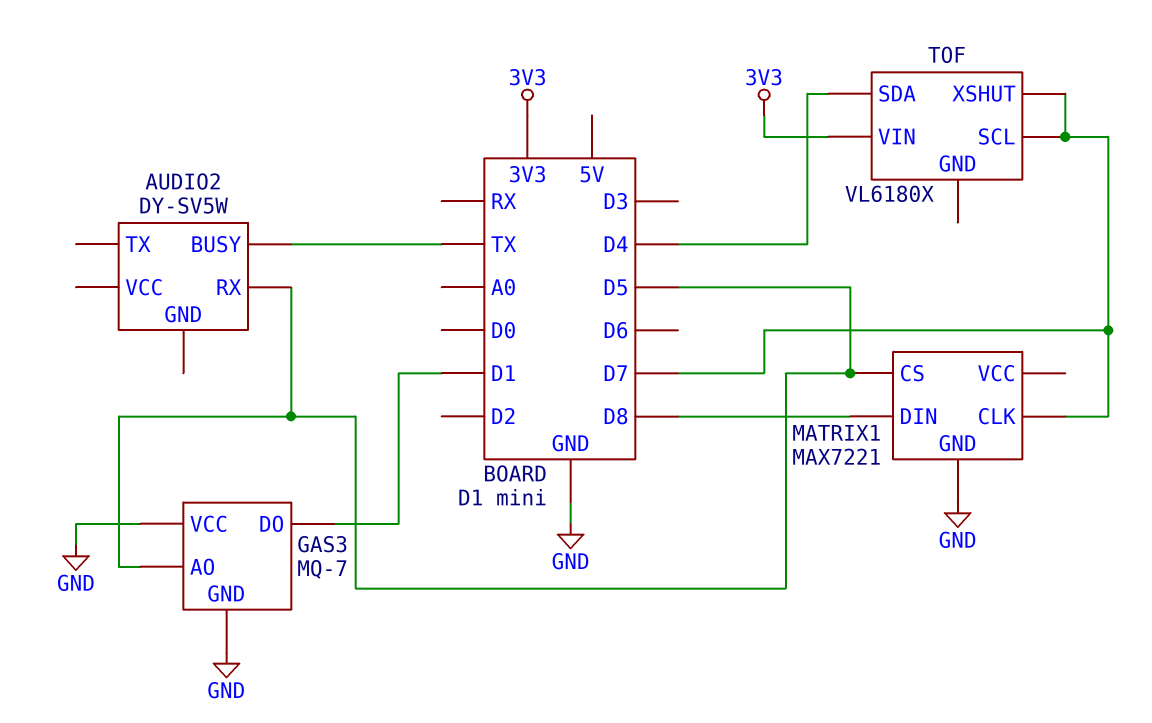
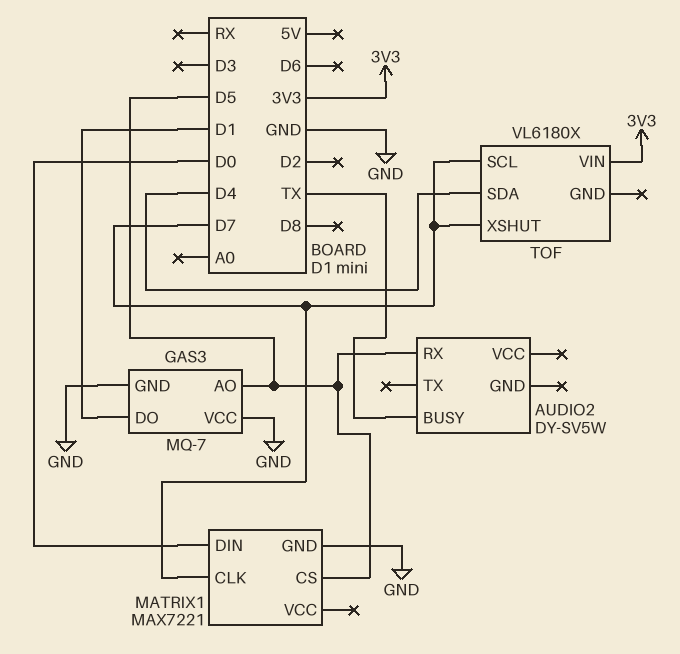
MATRIX1 pin DIN: D8 -> D0

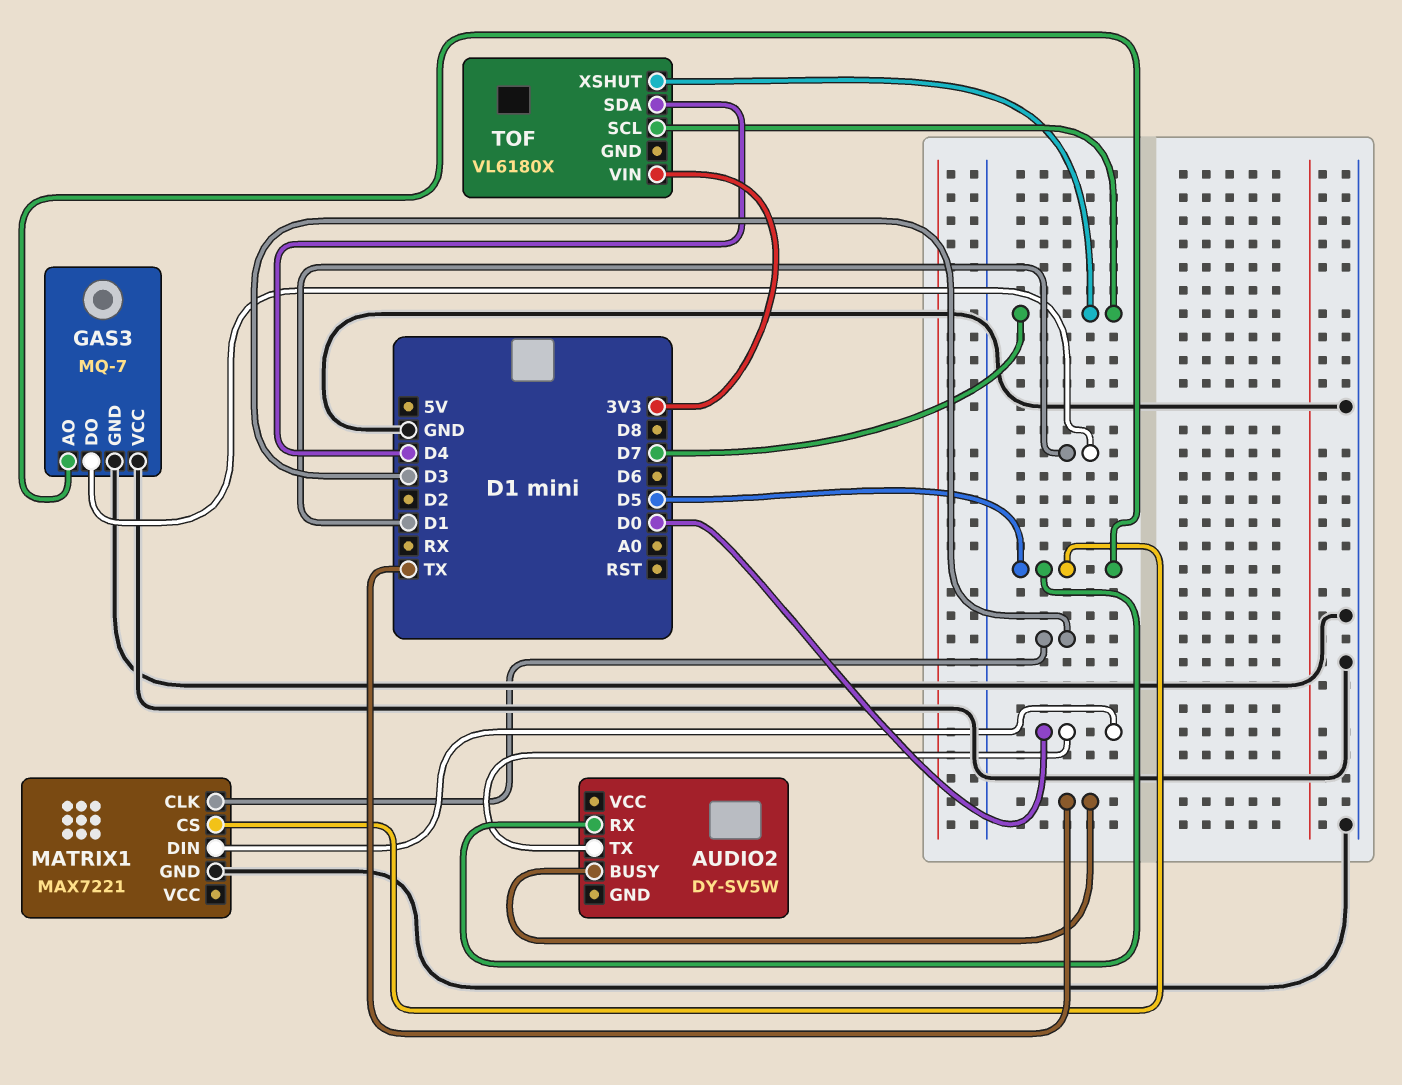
AUDIO2 pin TX: none -> D0
MATRIX1 pin CLK: D7 -> D3

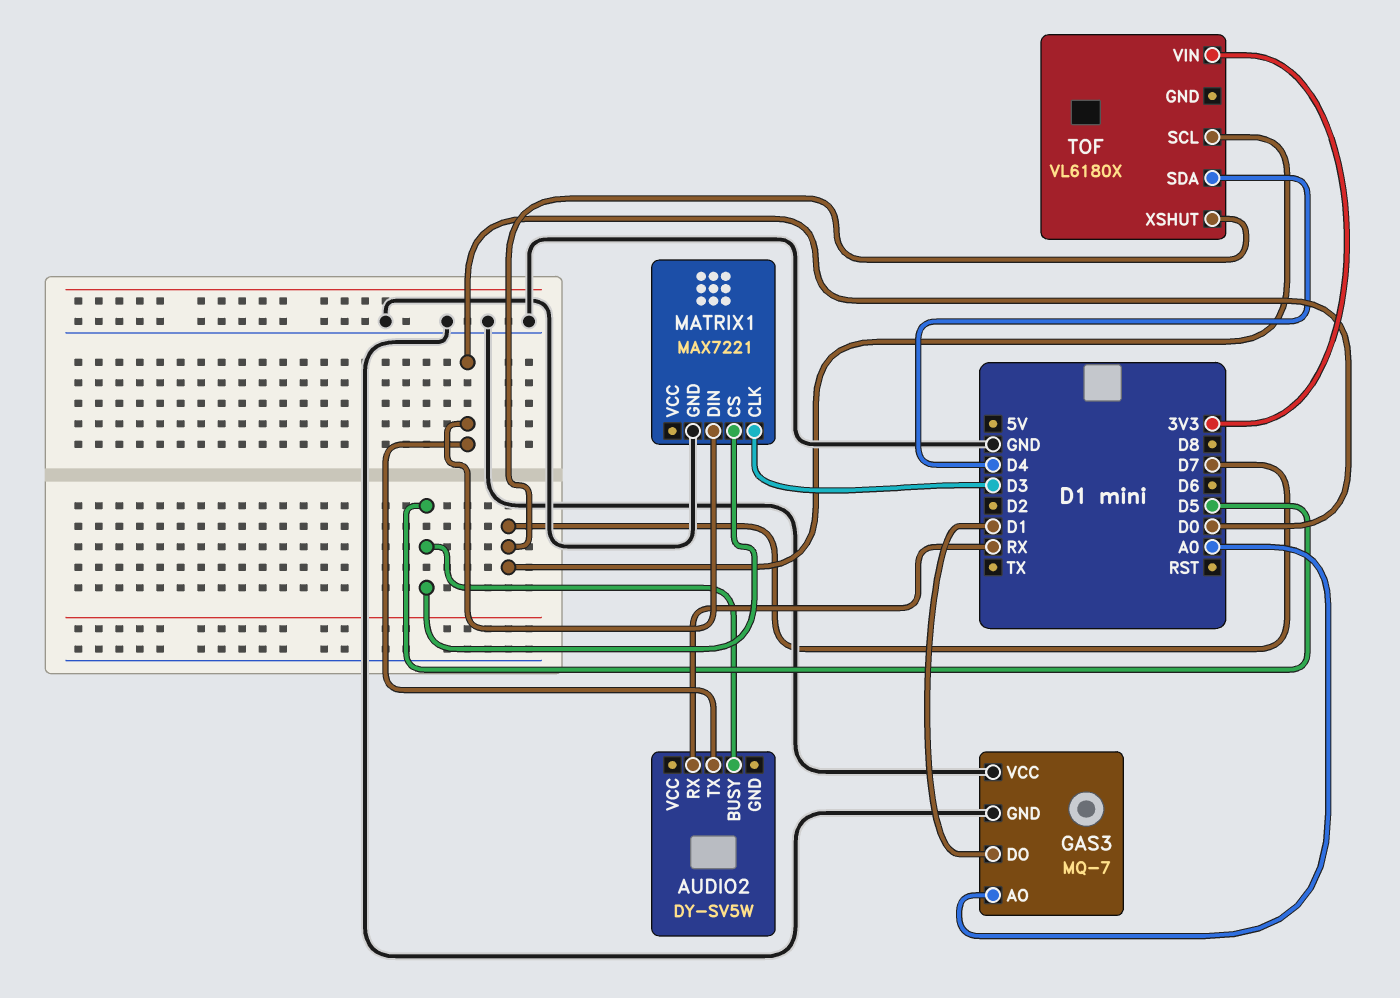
AUDIO2 pin BUSY: TX -> D5
AUDIO2 pin RX: D5 -> RX
GAS3 pin AO: D5 -> A0

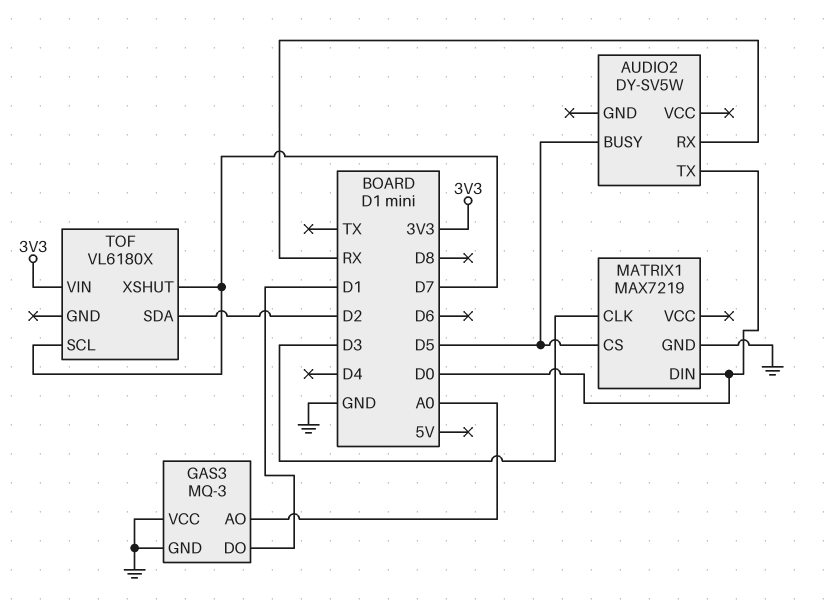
GAS3: MQ-7 -> MQ-3
MATRIX1: MAX7221 -> MAX7219
TOF pin SDA: D4 -> D2

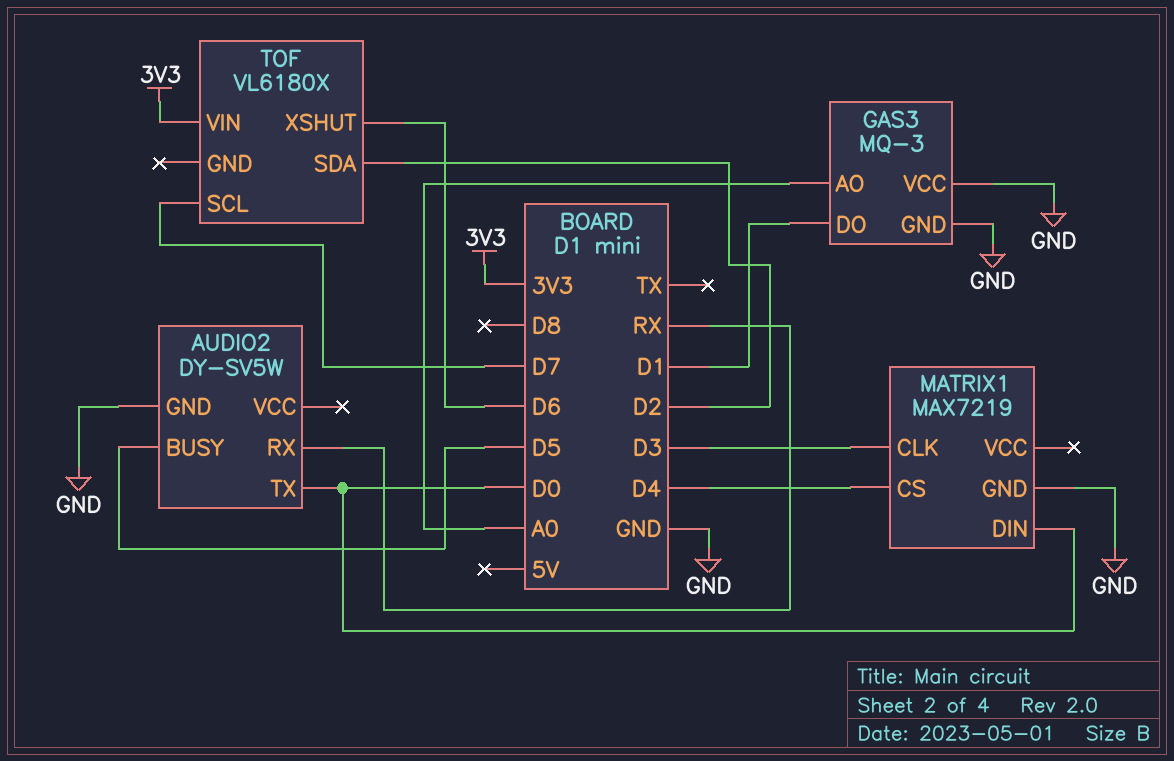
AUDIO2 pin GND: none -> GND
MATRIX1 pin CS: D5 -> D4
TOF pin XSHUT: D7 -> D6

